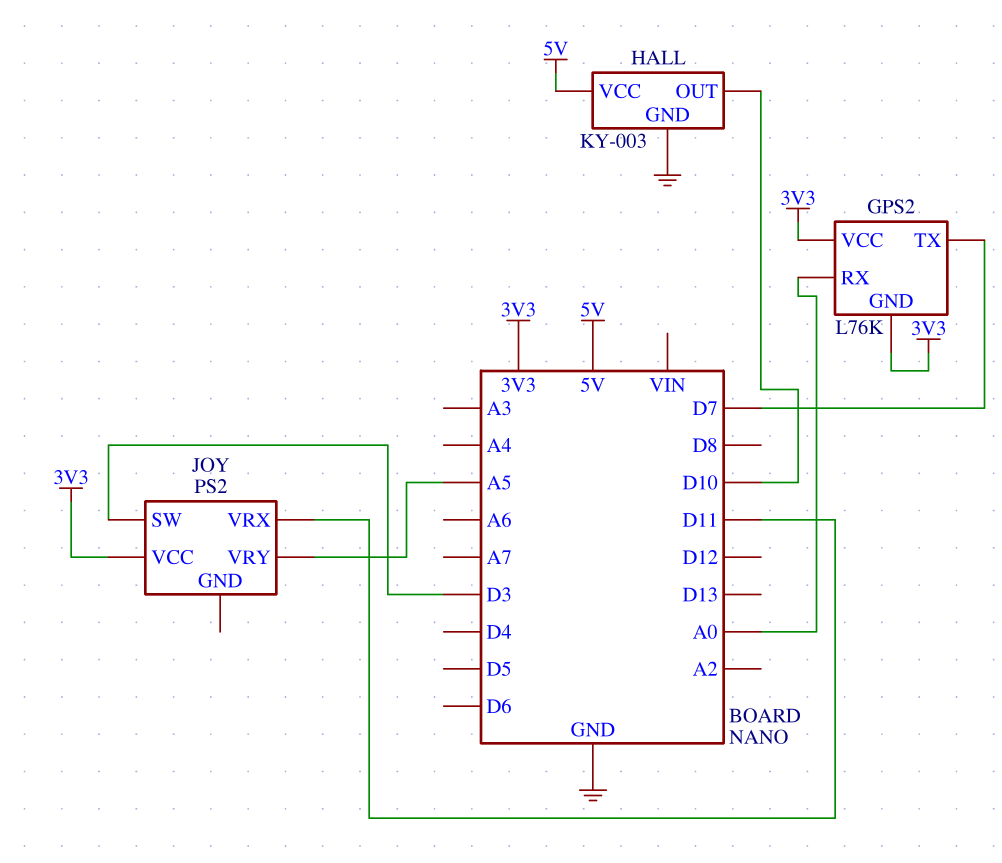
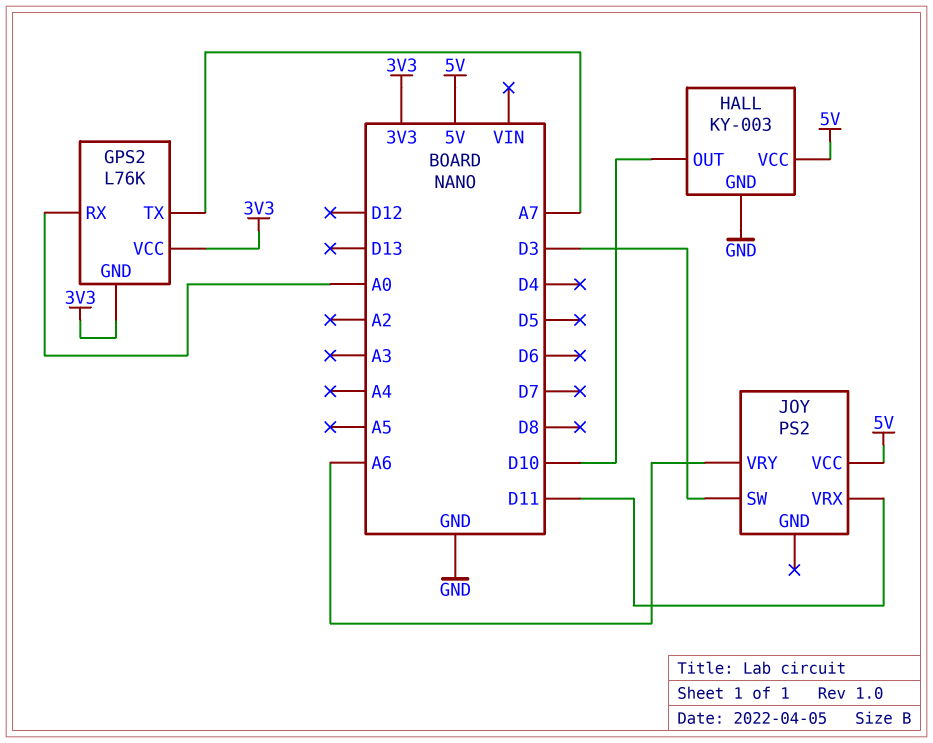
GPS2 pin TX: D7 -> A7
JOY pin VCC: 3V3 -> 5V
JOY pin VRY: A5 -> A6

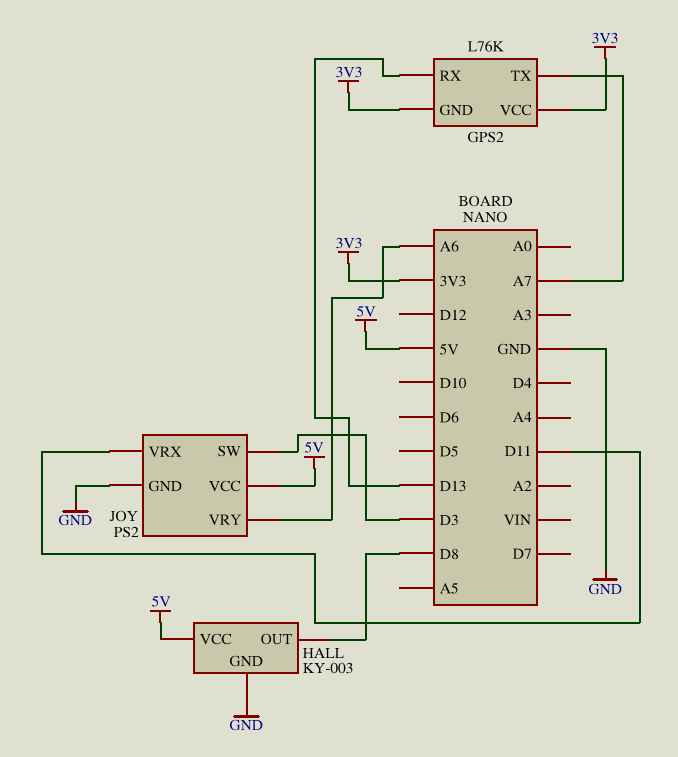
GPS2 pin RX: A0 -> D13
HALL pin OUT: D10 -> D8
JOY pin GND: none -> GND

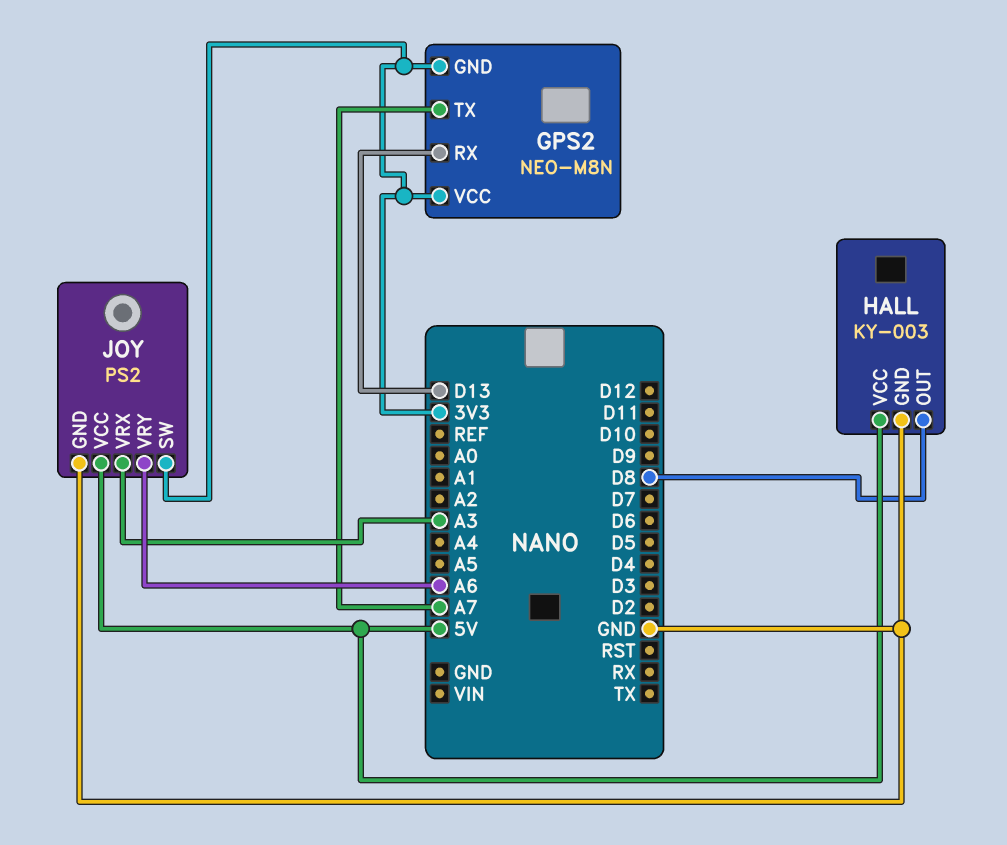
GPS2: L76K -> NEO-M8N
JOY pin SW: D3 -> 3V3
JOY pin VRX: D11 -> A3

